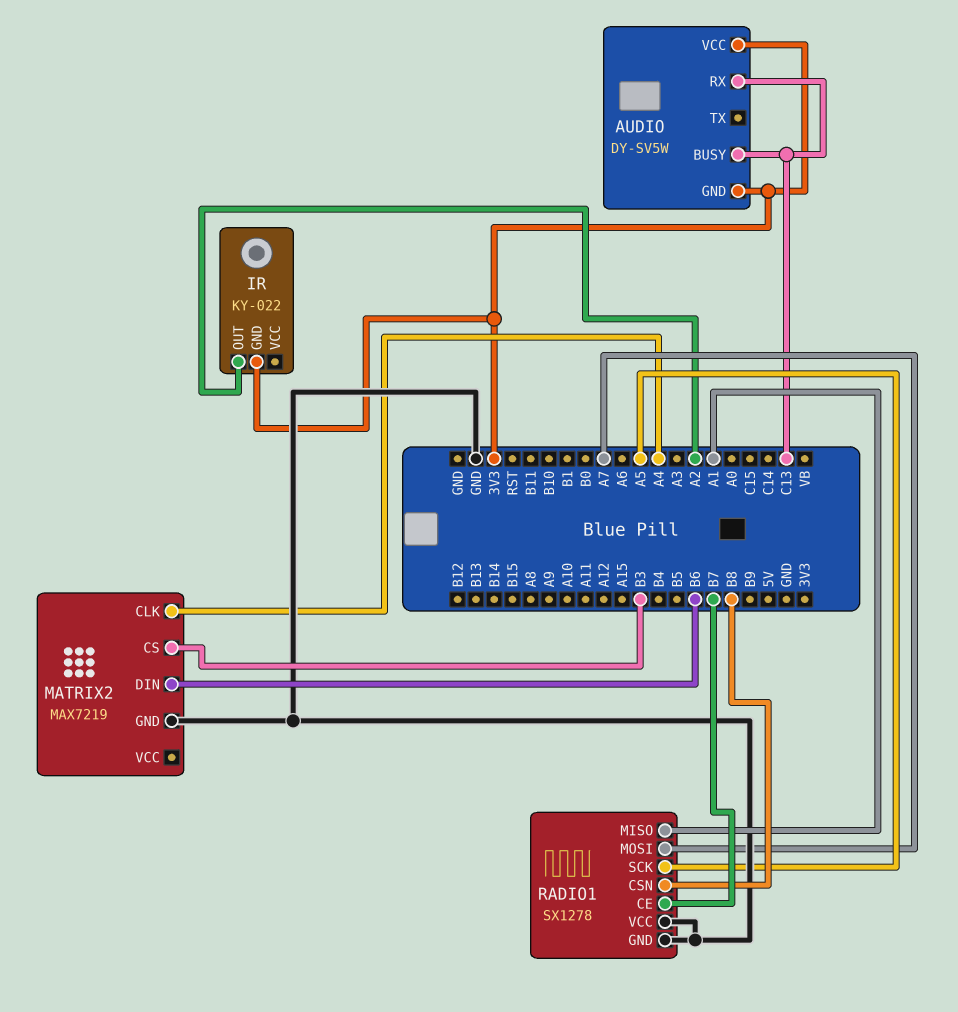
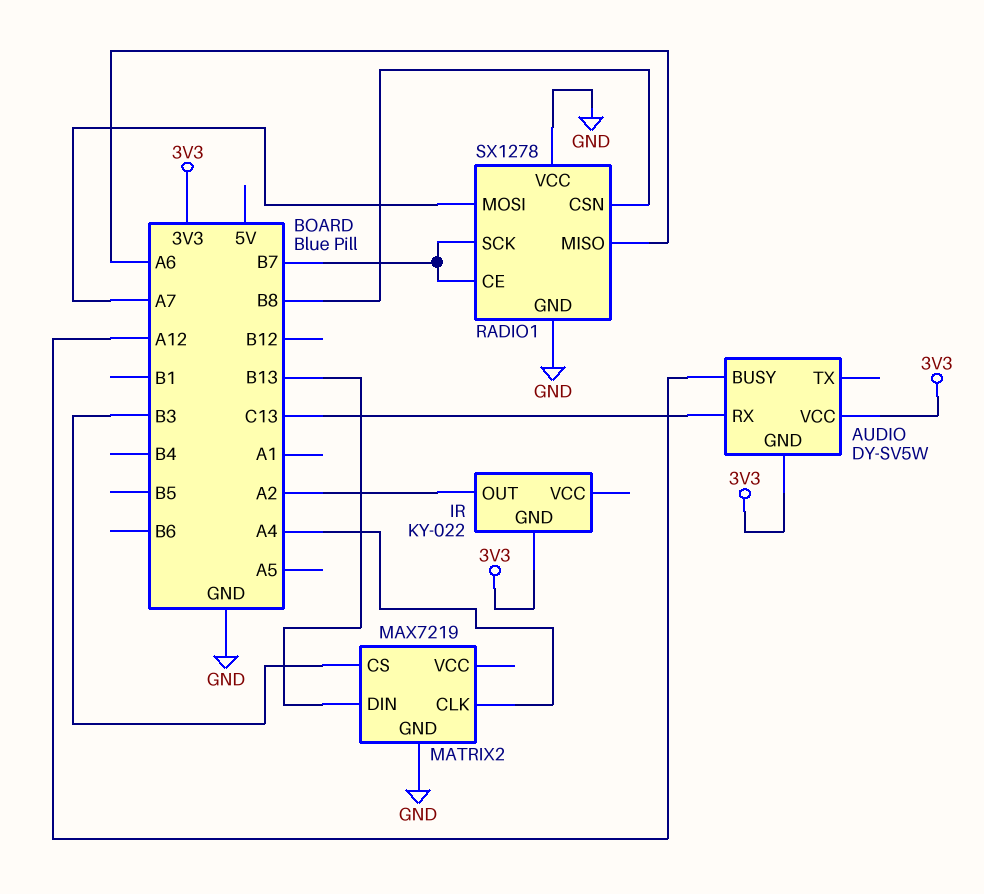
AUDIO pin BUSY: C13 -> A12
MATRIX2 pin DIN: B6 -> B13
RADIO1 pin MISO: A1 -> A6
RADIO1 pin SCK: A5 -> B7

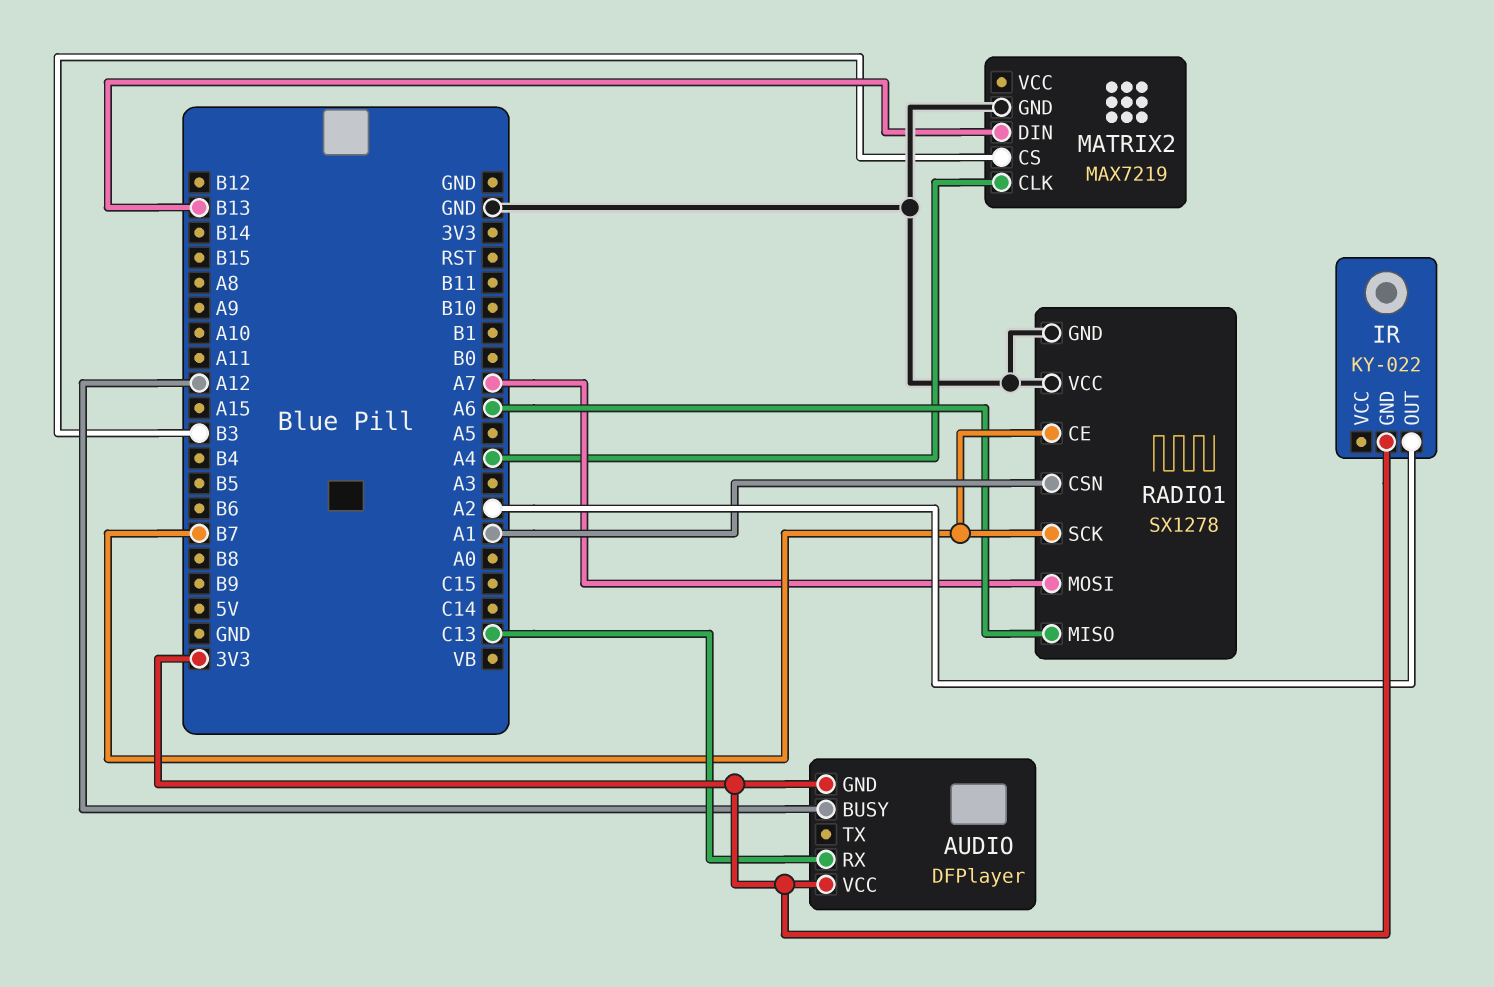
AUDIO: DY-SV5W -> DFPlayer
RADIO1 pin CSN: B8 -> A1

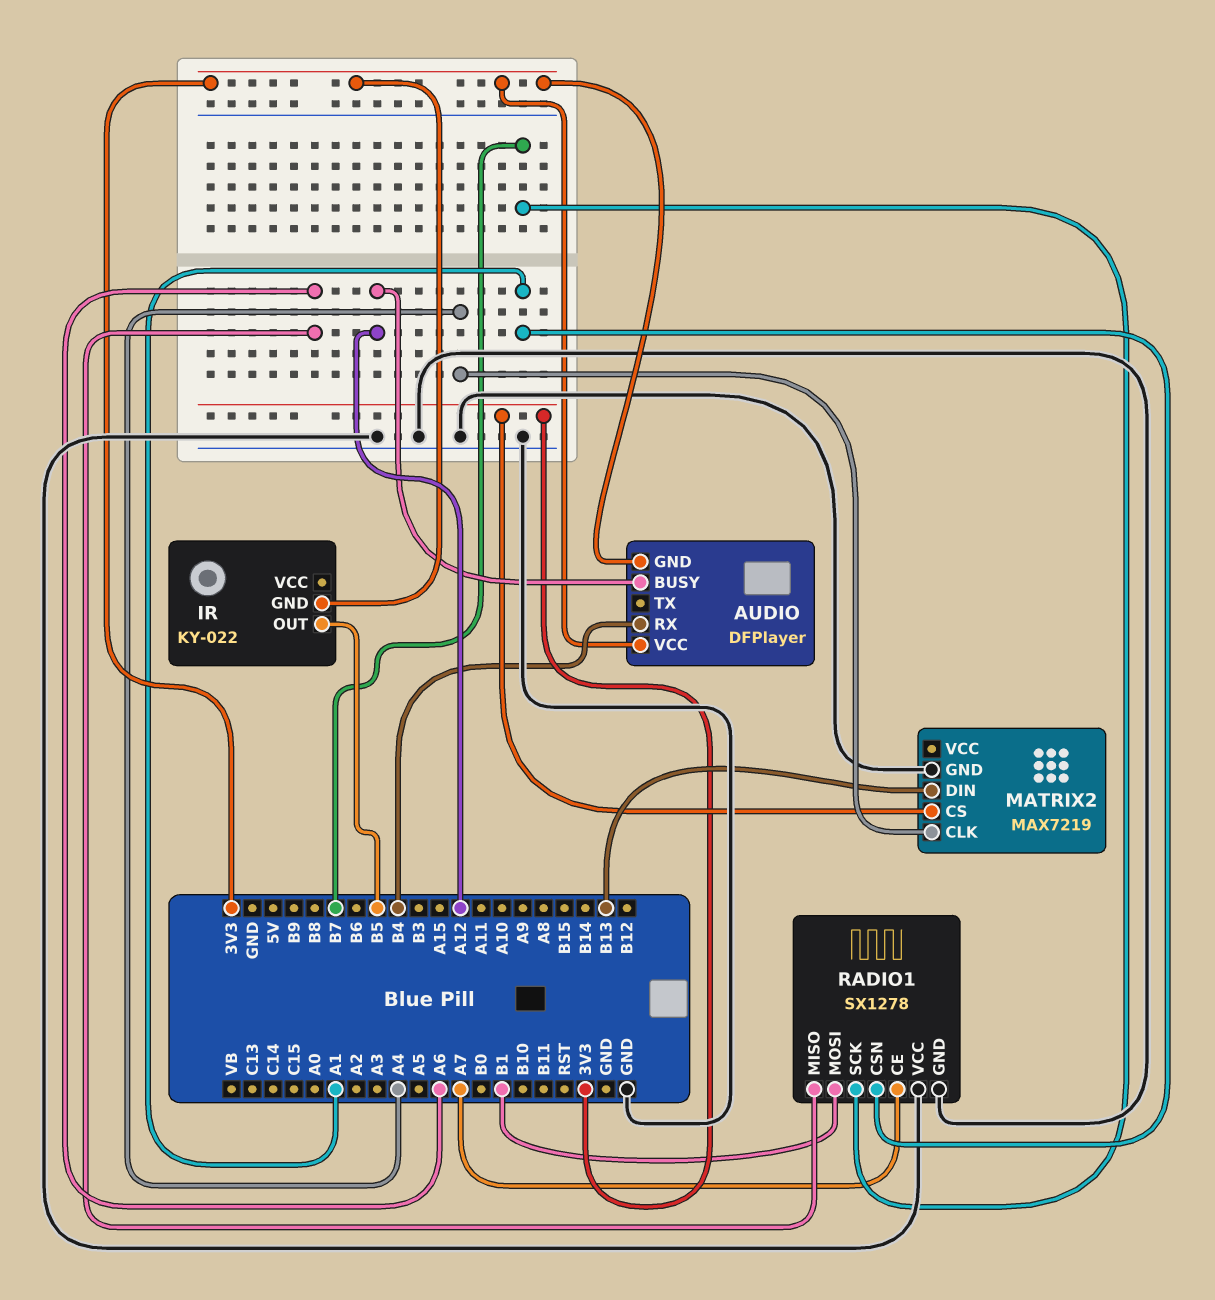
AUDIO pin RX: C13 -> B4
IR pin OUT: A2 -> B5
MATRIX2 pin CS: B3 -> 3V3
RADIO1 pin CE: B7 -> A7
RADIO1 pin MOSI: A7 -> B1

